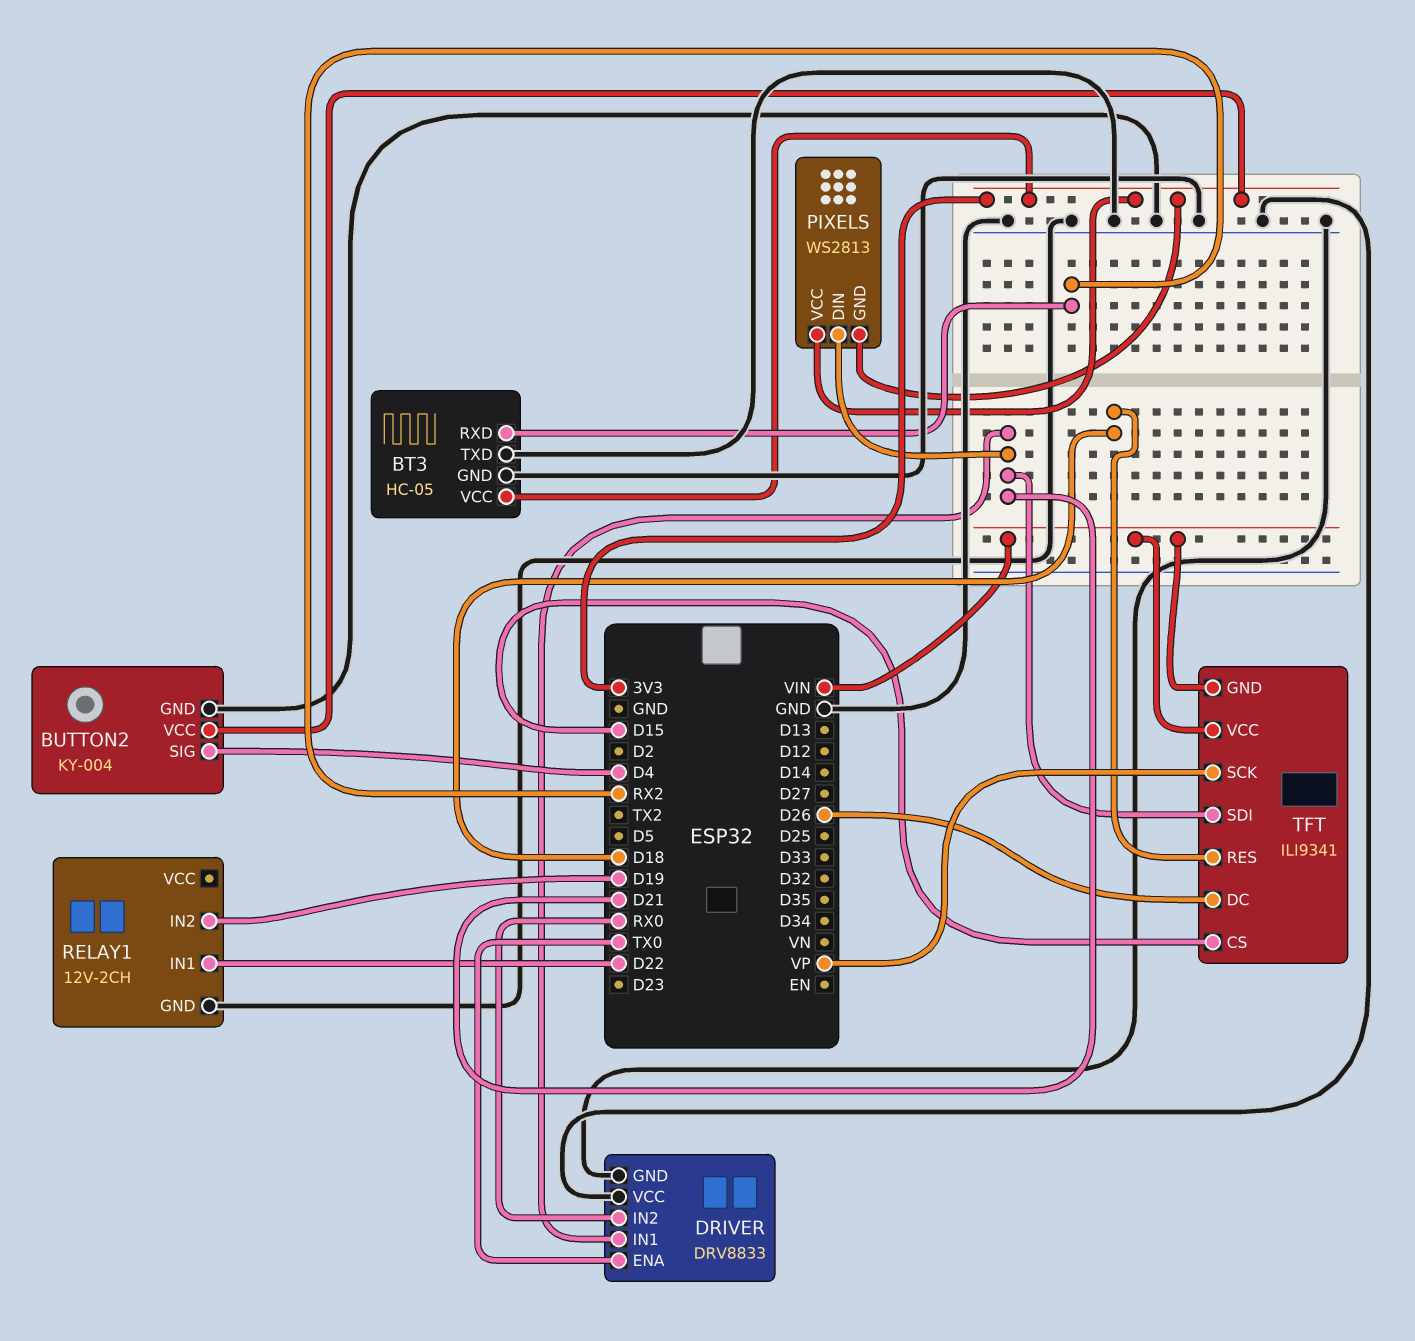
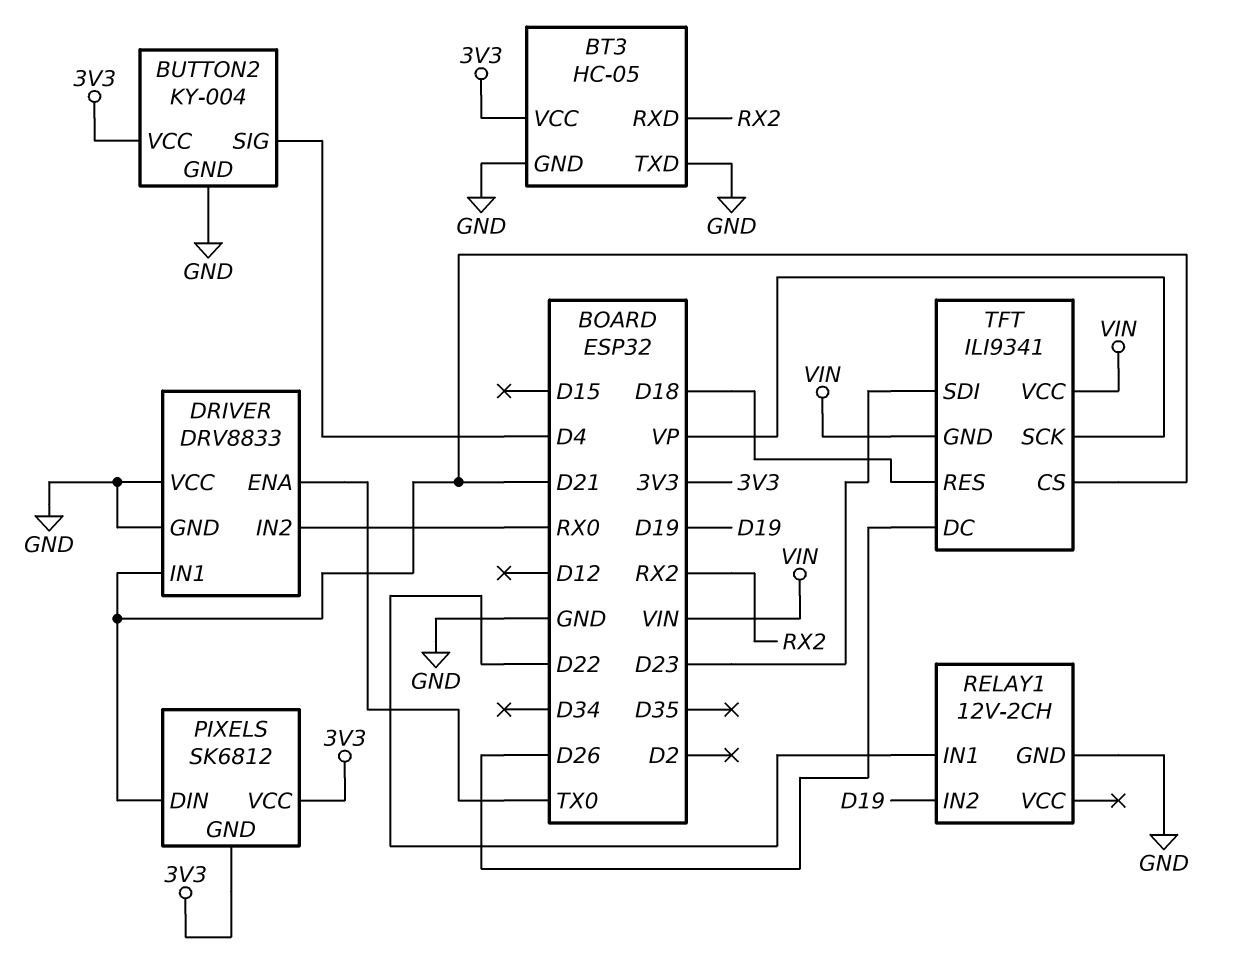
PIXELS: WS2813 -> SK6812
TFT pin CS: D15 -> D21
TFT pin SDI: D21 -> D23

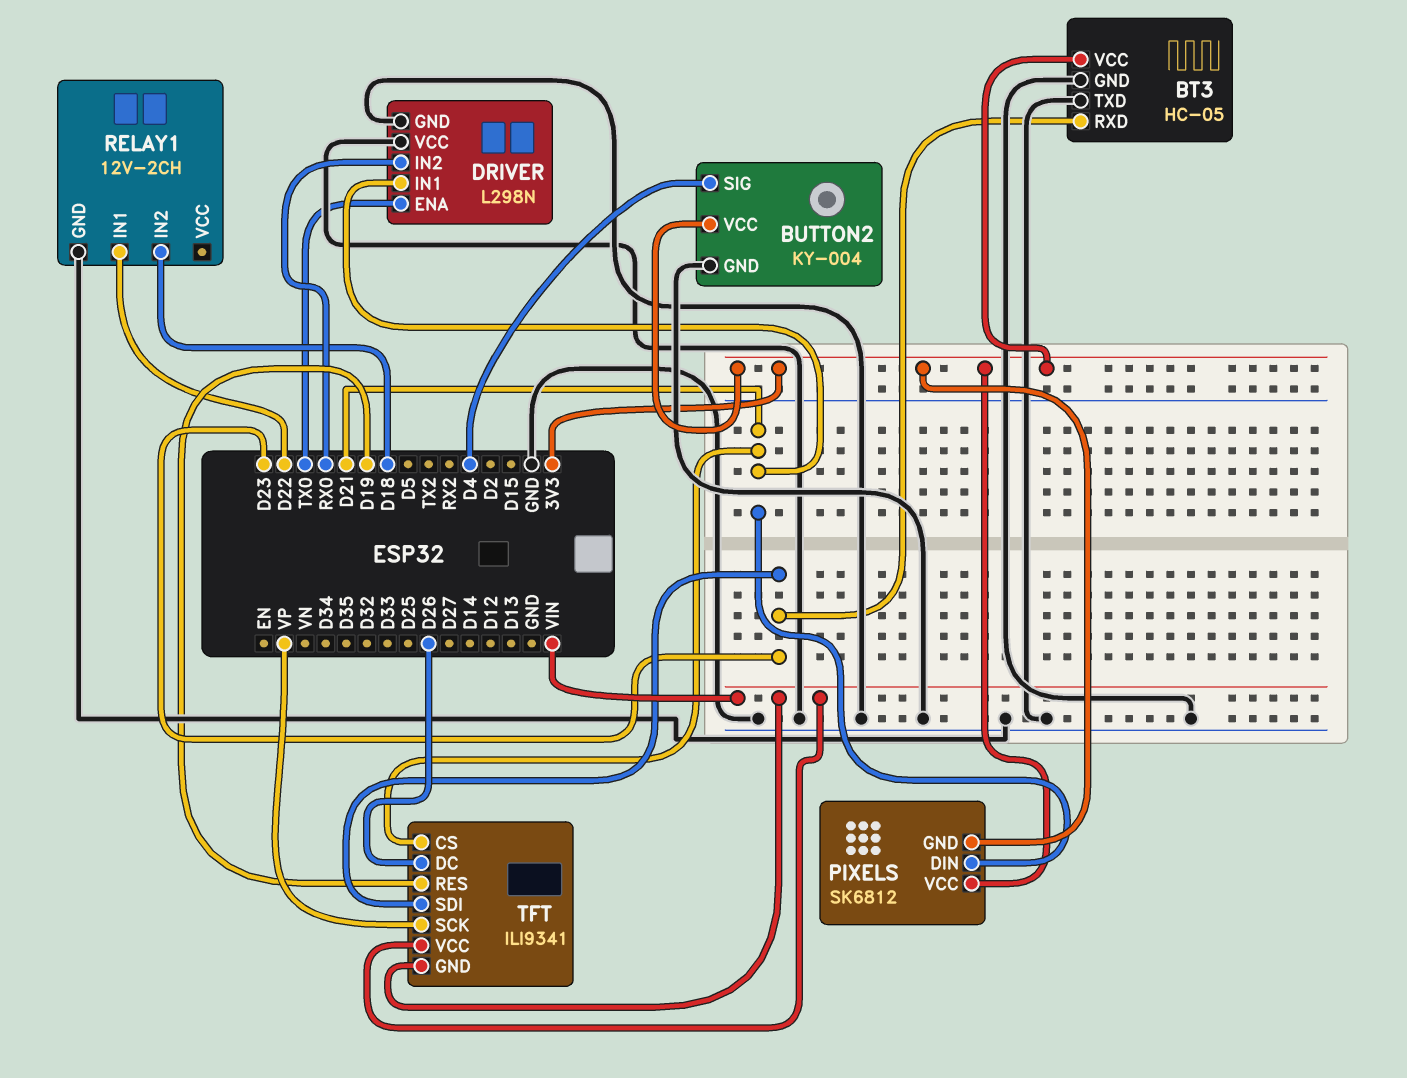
BT3 pin RXD: RX2 -> D23
DRIVER: DRV8833 -> L298N
RELAY1 pin IN2: D19 -> D18
TFT pin RES: D18 -> D19

